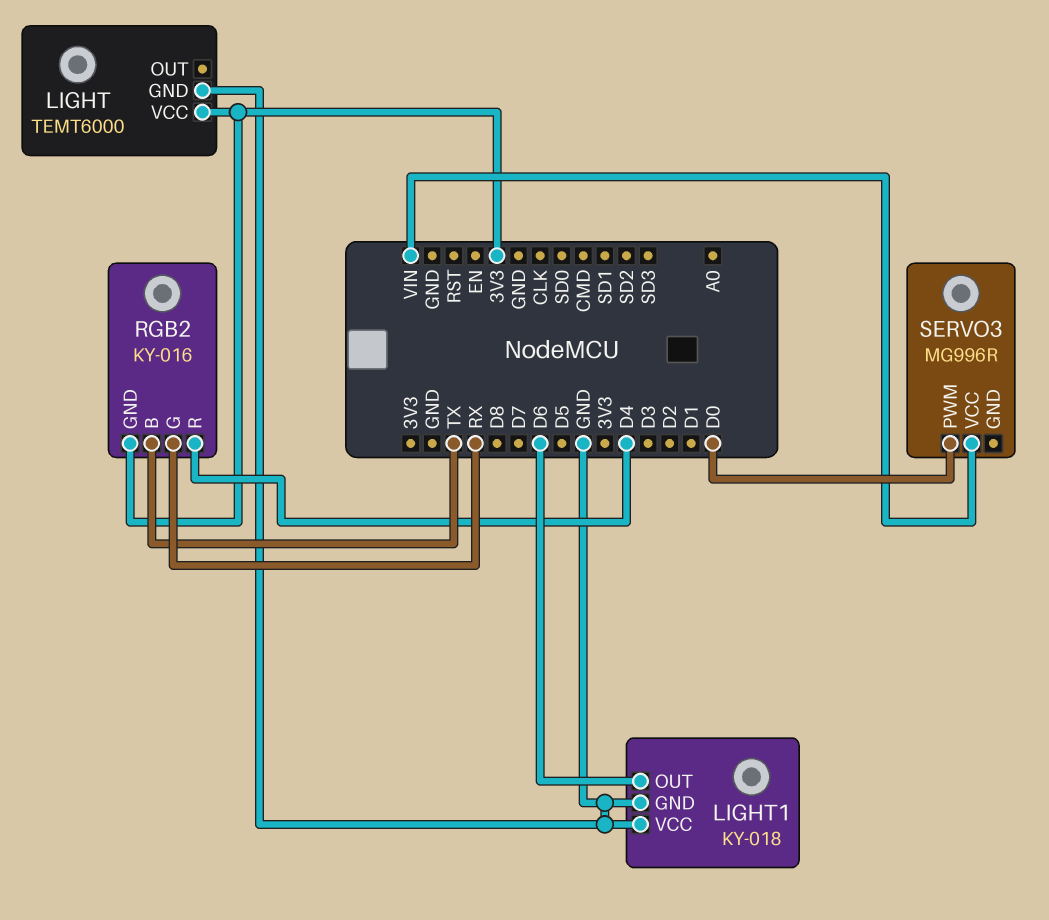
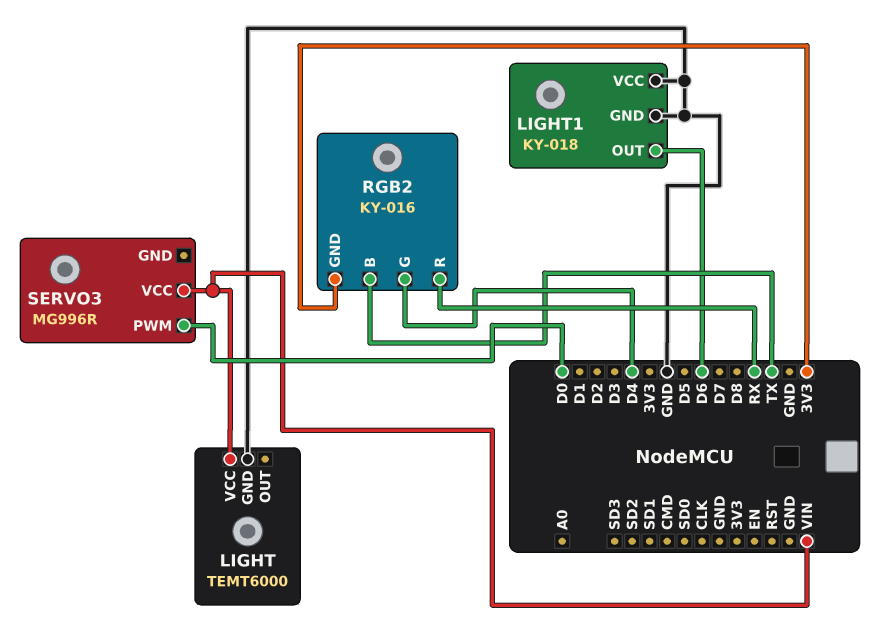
LIGHT pin VCC: 3V3 -> VIN
RGB2 pin G: RX -> D4
RGB2 pin R: D4 -> RX

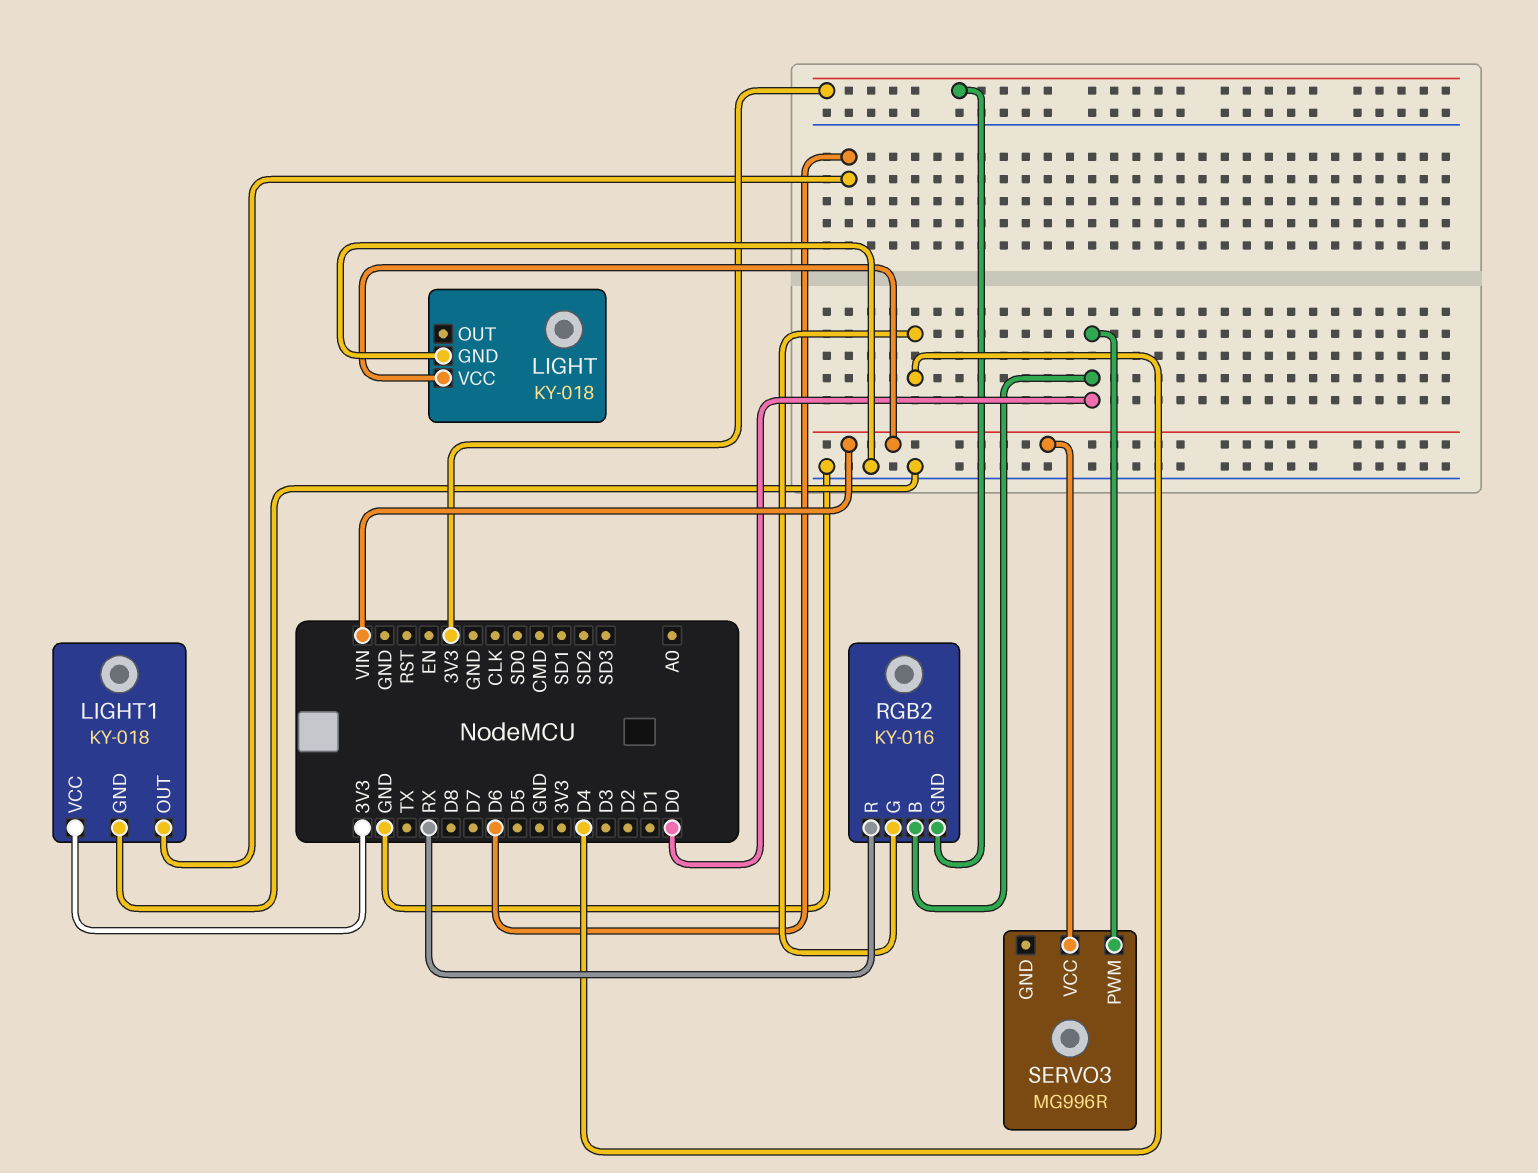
LIGHT: TEMT6000 -> KY-018
LIGHT1 pin VCC: GND -> 3V3
RGB2 pin B: TX -> D0

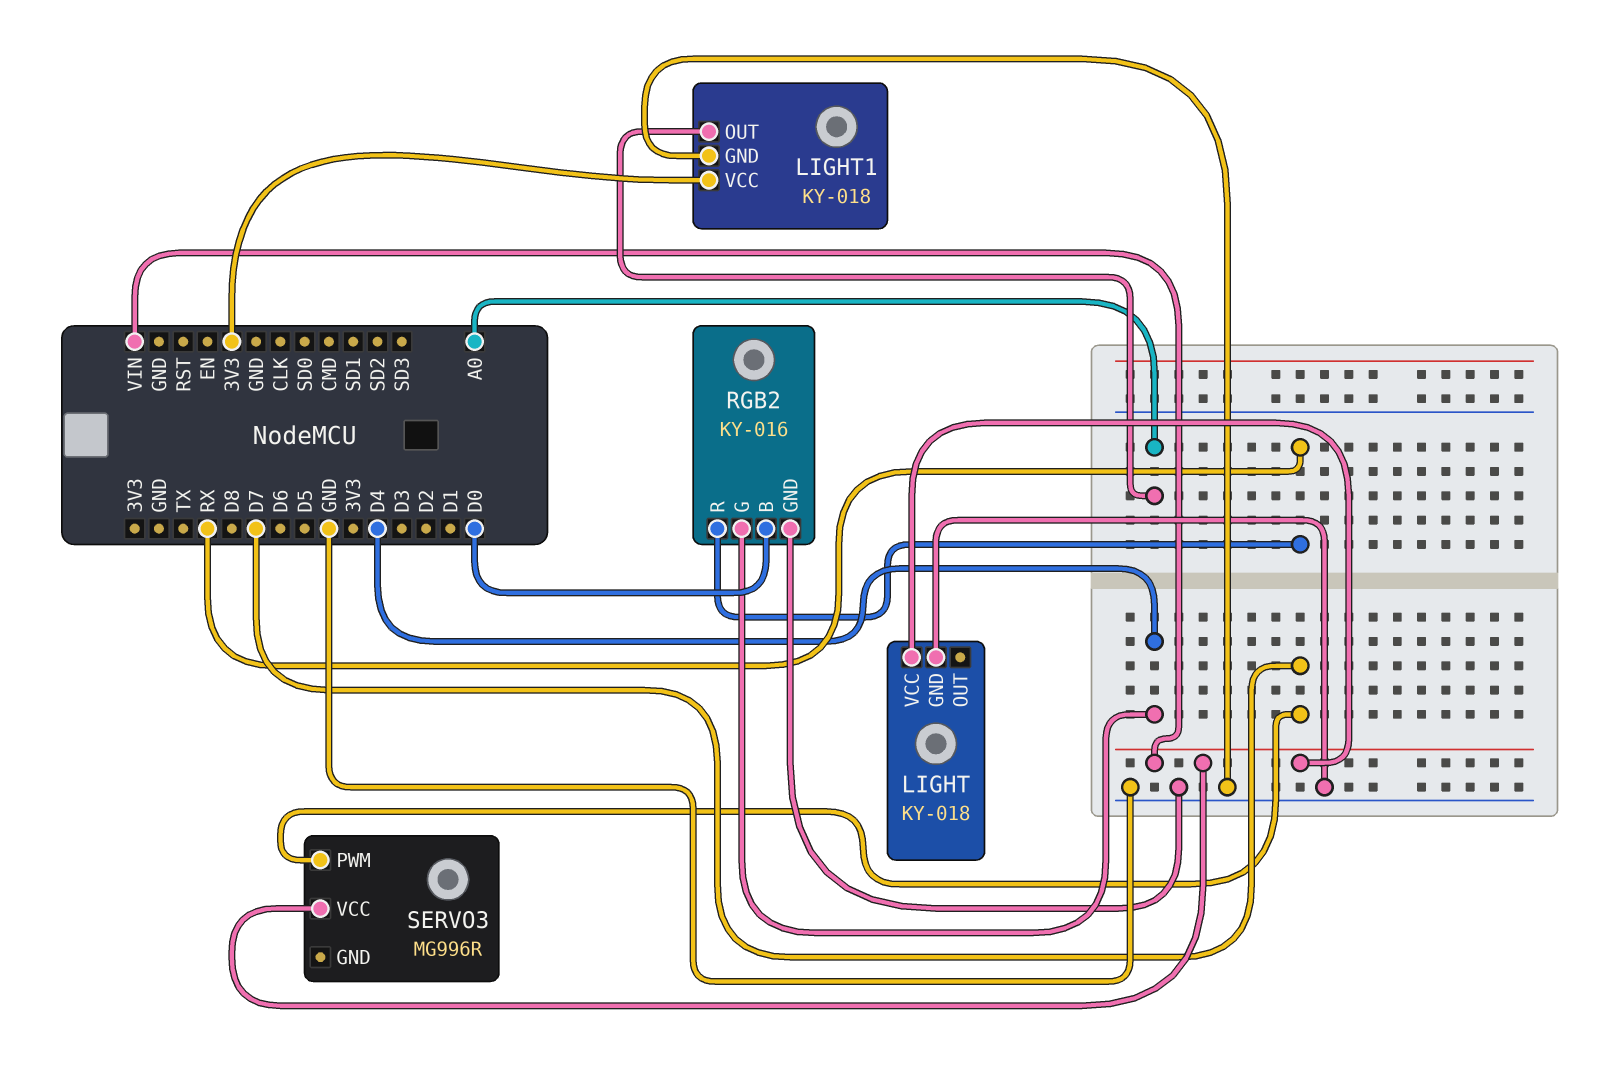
LIGHT1 pin OUT: D6 -> A0
RGB2 pin GND: 3V3 -> GND
SERVO3 pin PWM: D0 -> D7

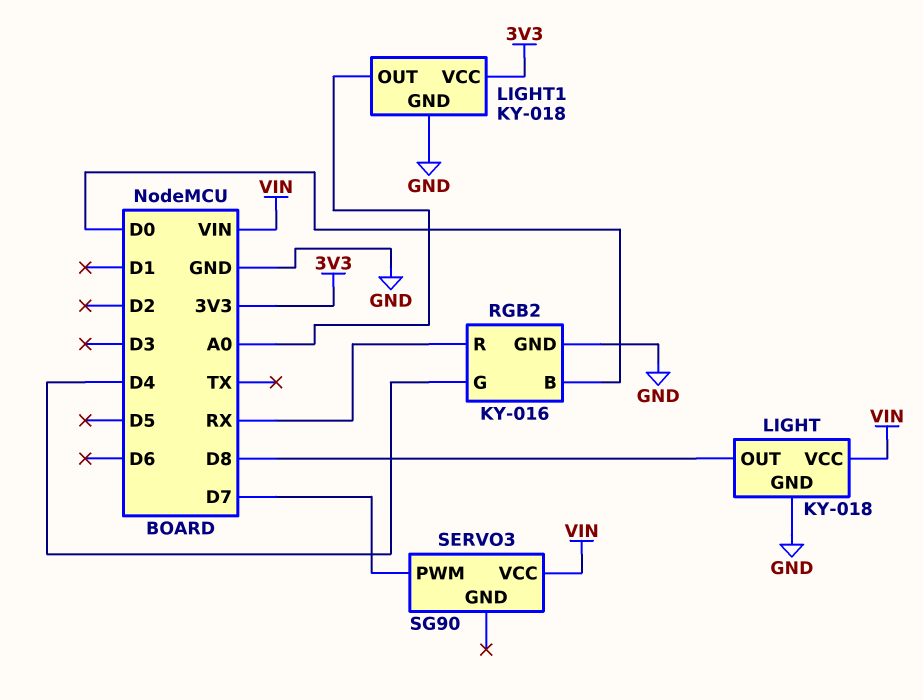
LIGHT pin OUT: none -> D8
SERVO3: MG996R -> SG90

